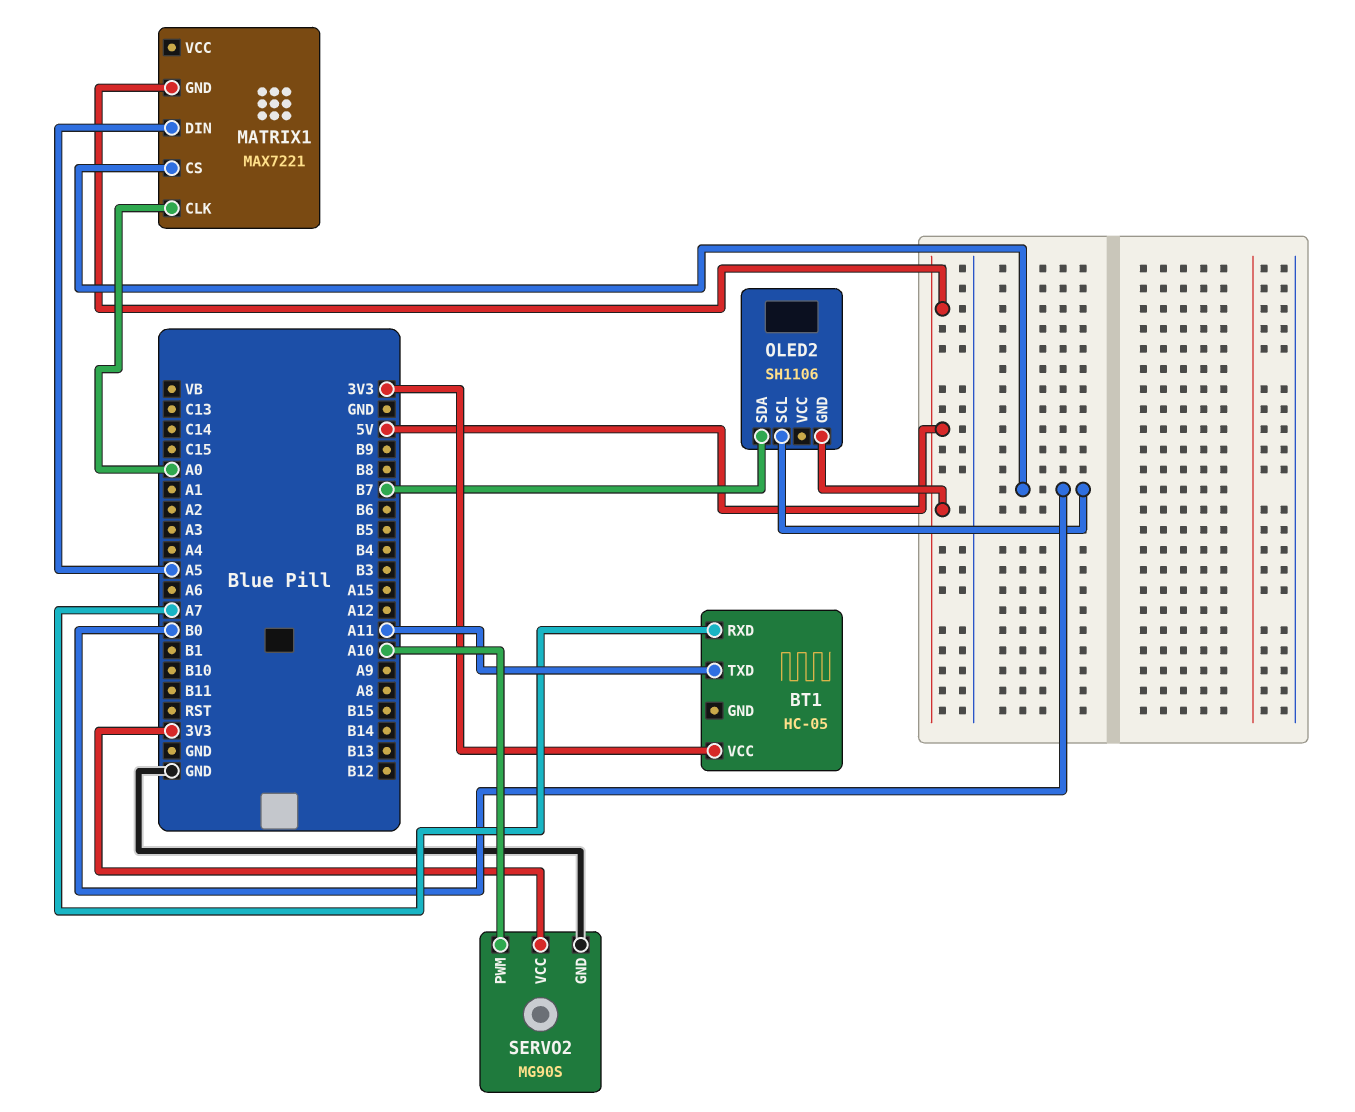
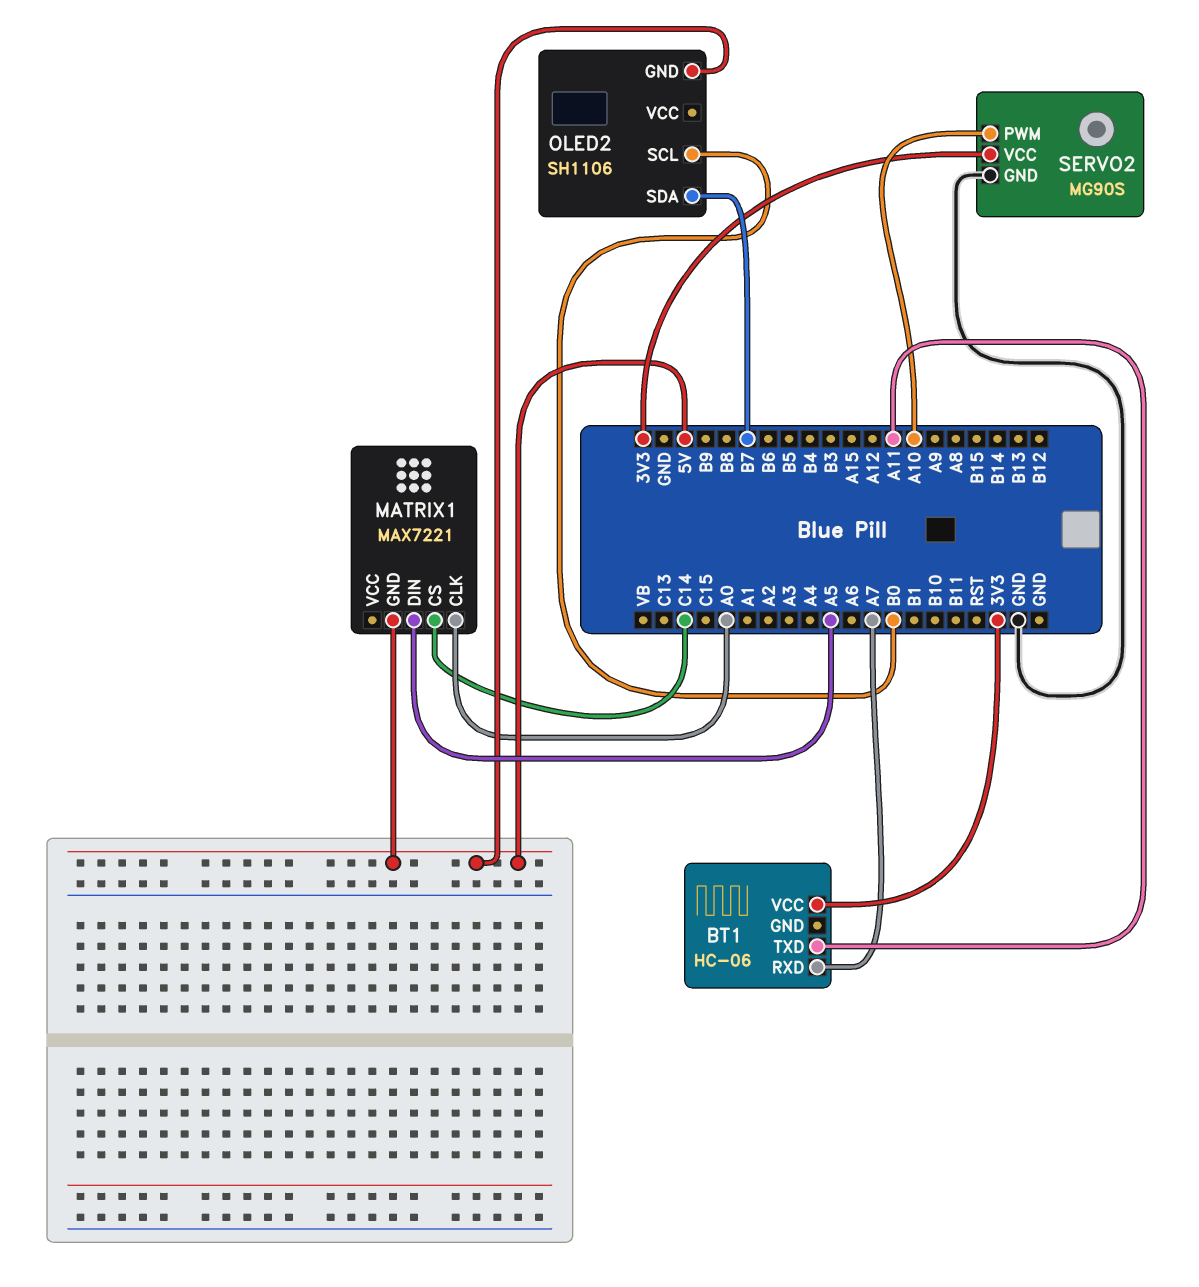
BT1: HC-05 -> HC-06
MATRIX1 pin CS: B0 -> C14

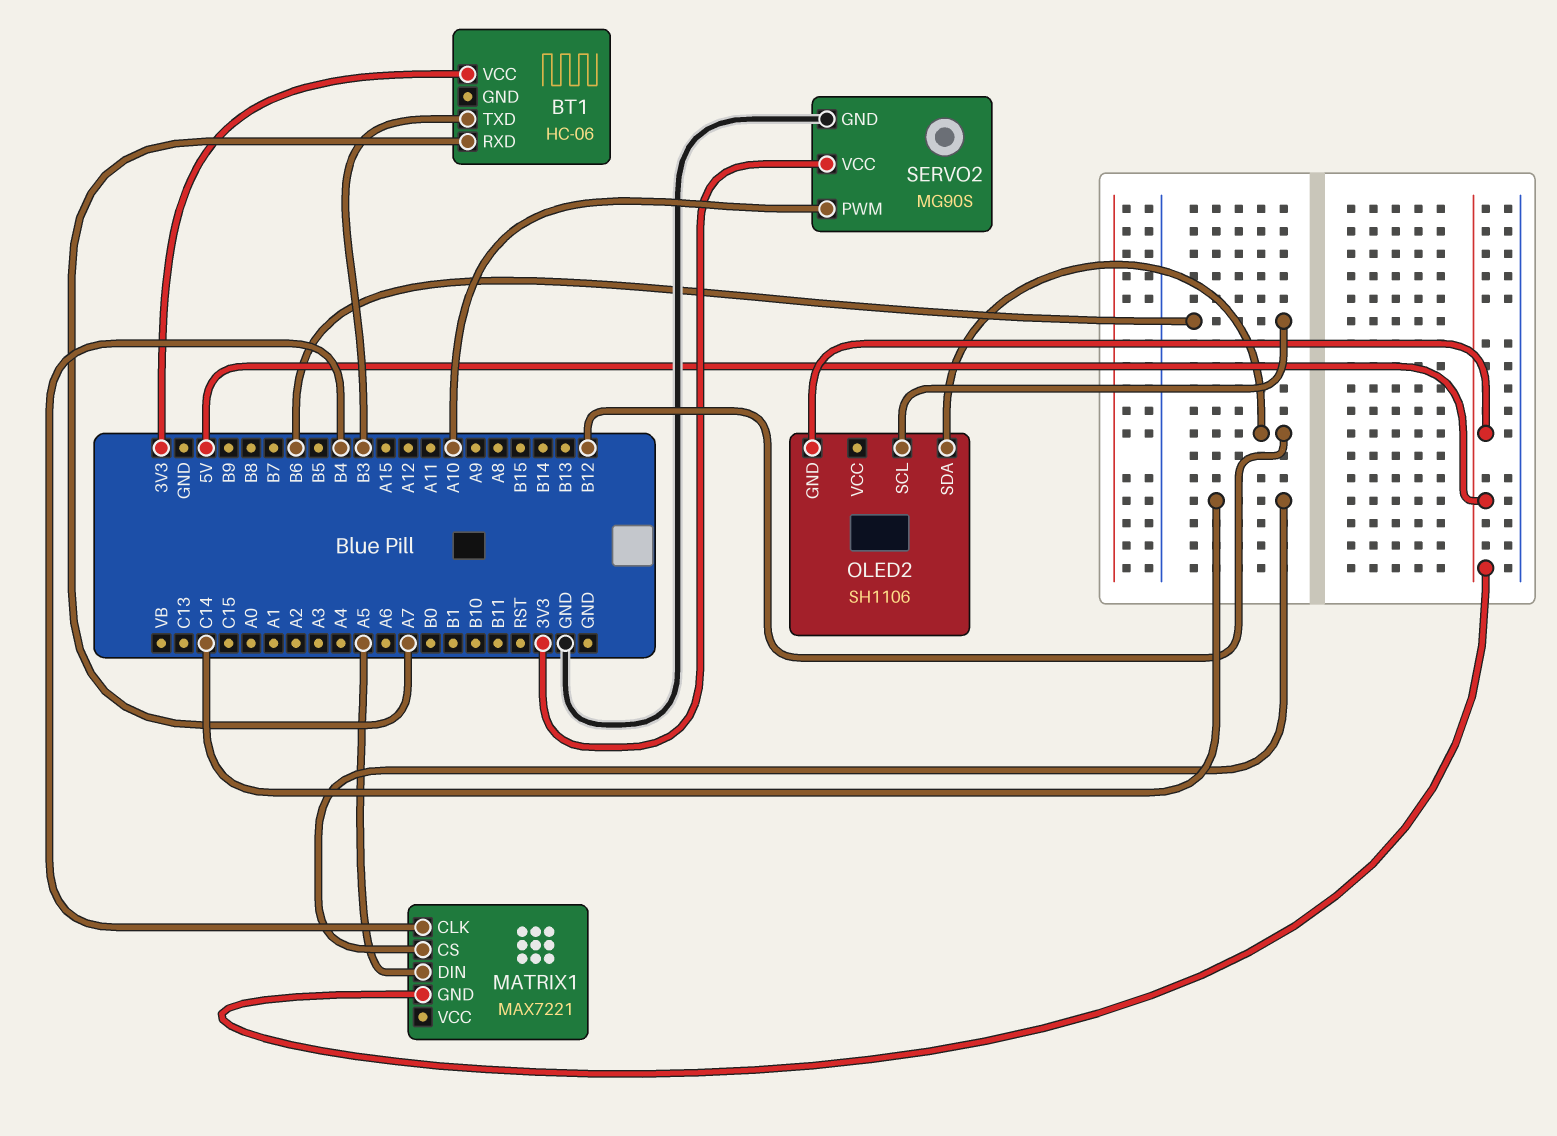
BT1 pin TXD: A11 -> B3
MATRIX1 pin CLK: A0 -> B4
OLED2 pin SCL: B0 -> B6
OLED2 pin SDA: B7 -> B12

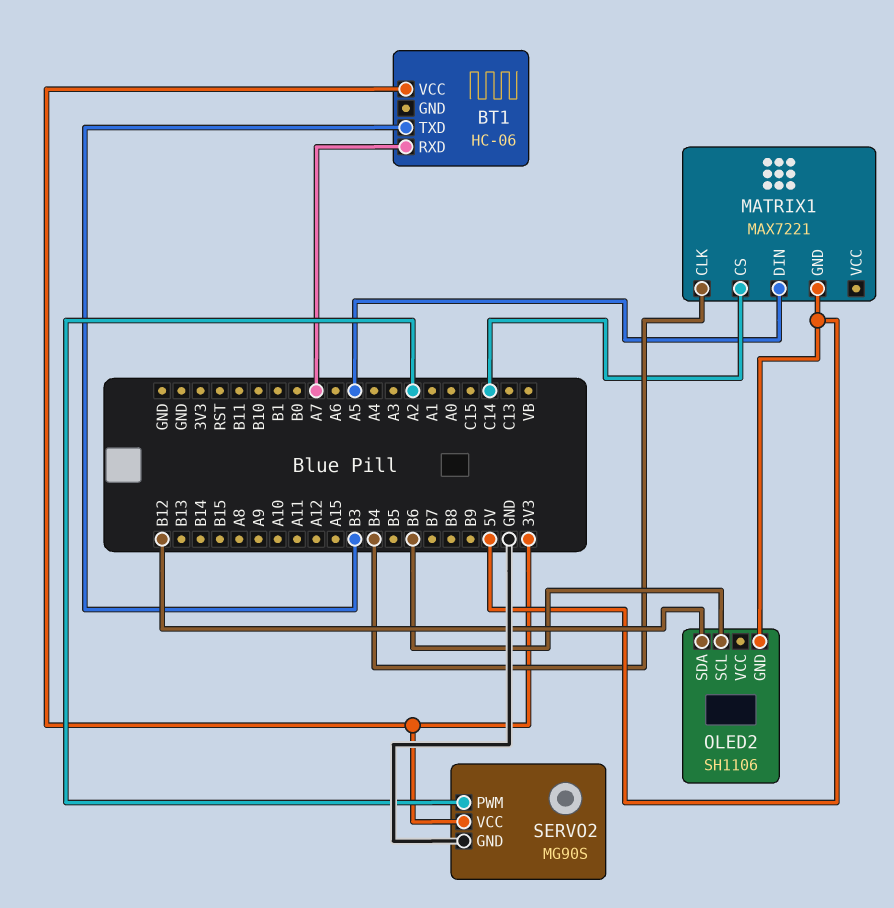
SERVO2 pin PWM: A10 -> A2

